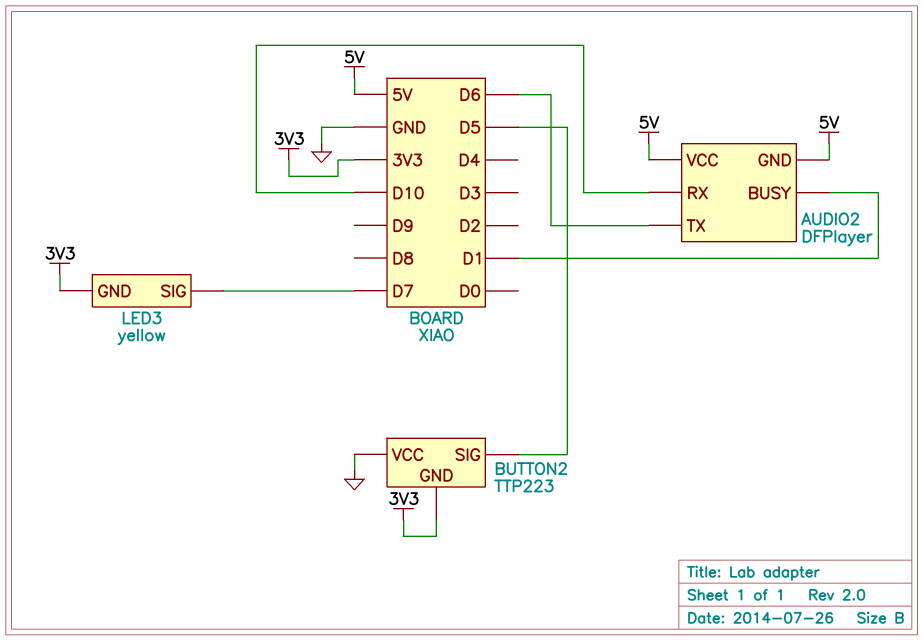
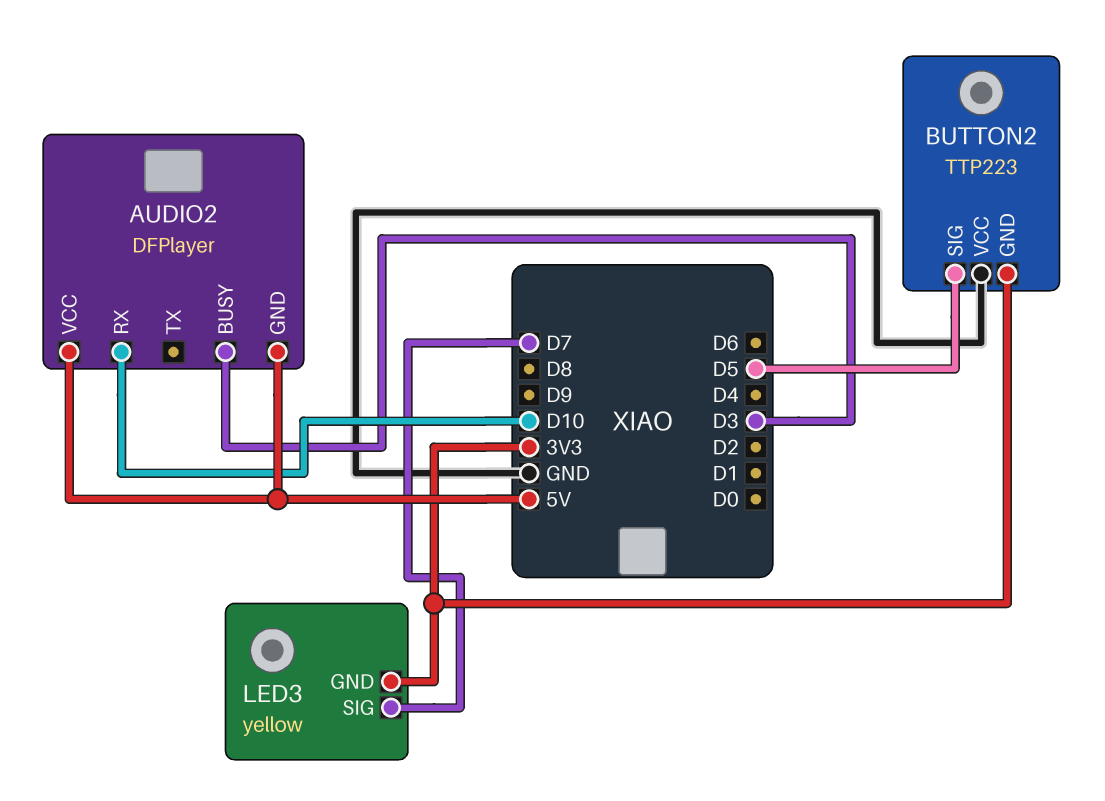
AUDIO2 pin BUSY: D1 -> D3
AUDIO2 pin TX: D6 -> none

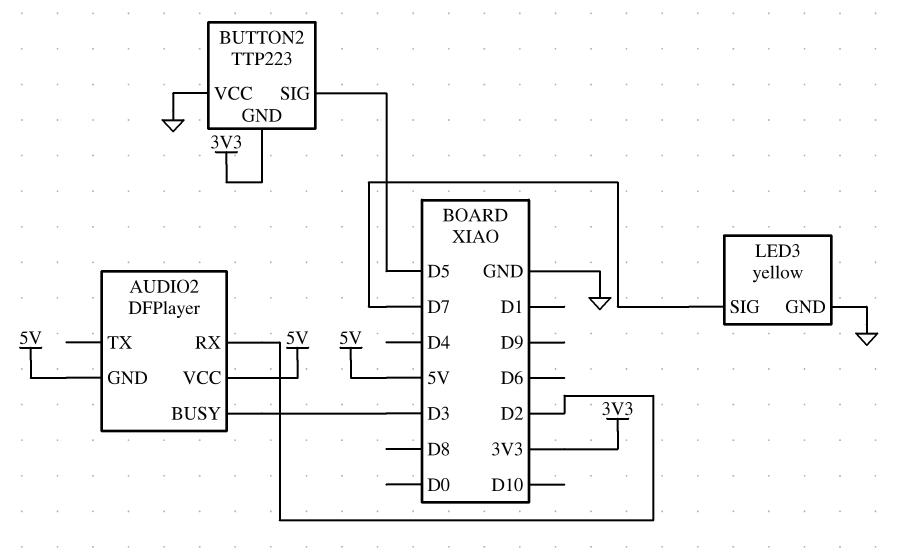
AUDIO2 pin RX: D10 -> D2
LED3 pin GND: 3V3 -> GND

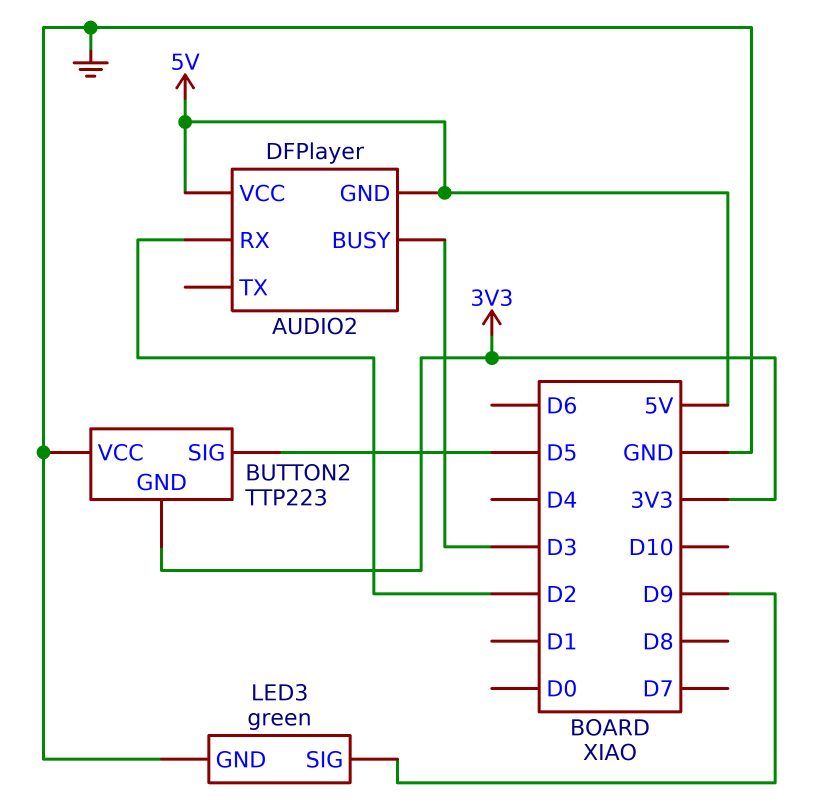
LED3: yellow -> green
LED3 pin SIG: D7 -> D9

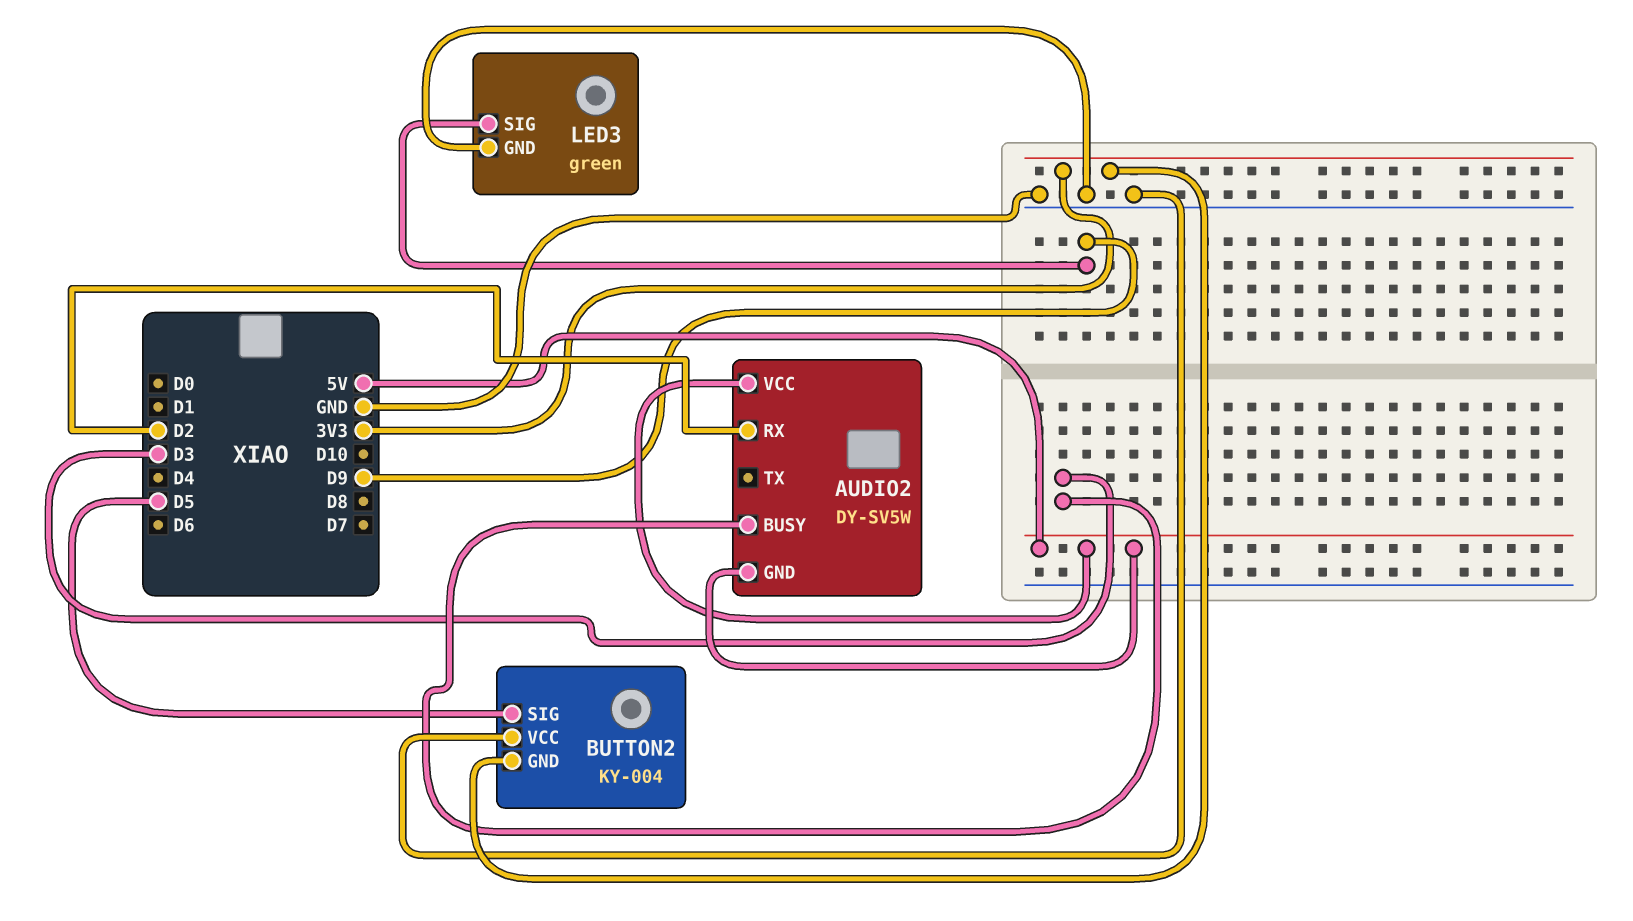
AUDIO2: DFPlayer -> DY-SV5W
BUTTON2: TTP223 -> KY-004

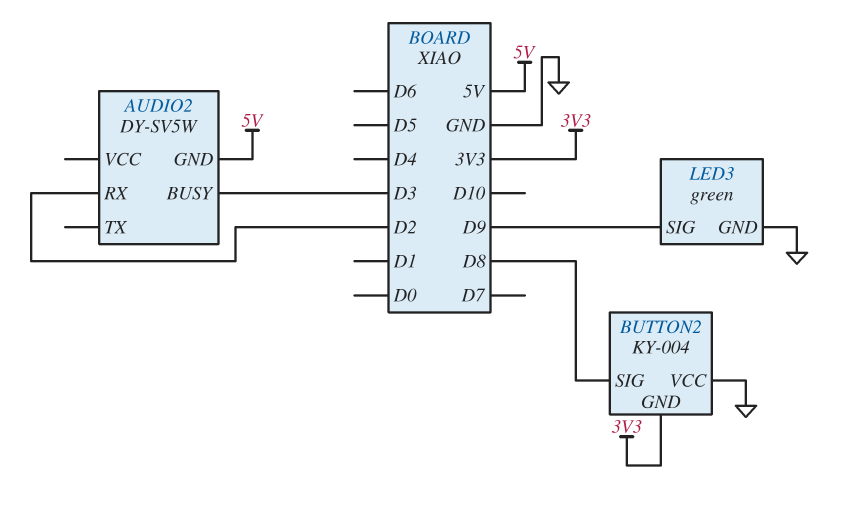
AUDIO2 pin VCC: 5V -> none
BUTTON2 pin SIG: D5 -> D8

